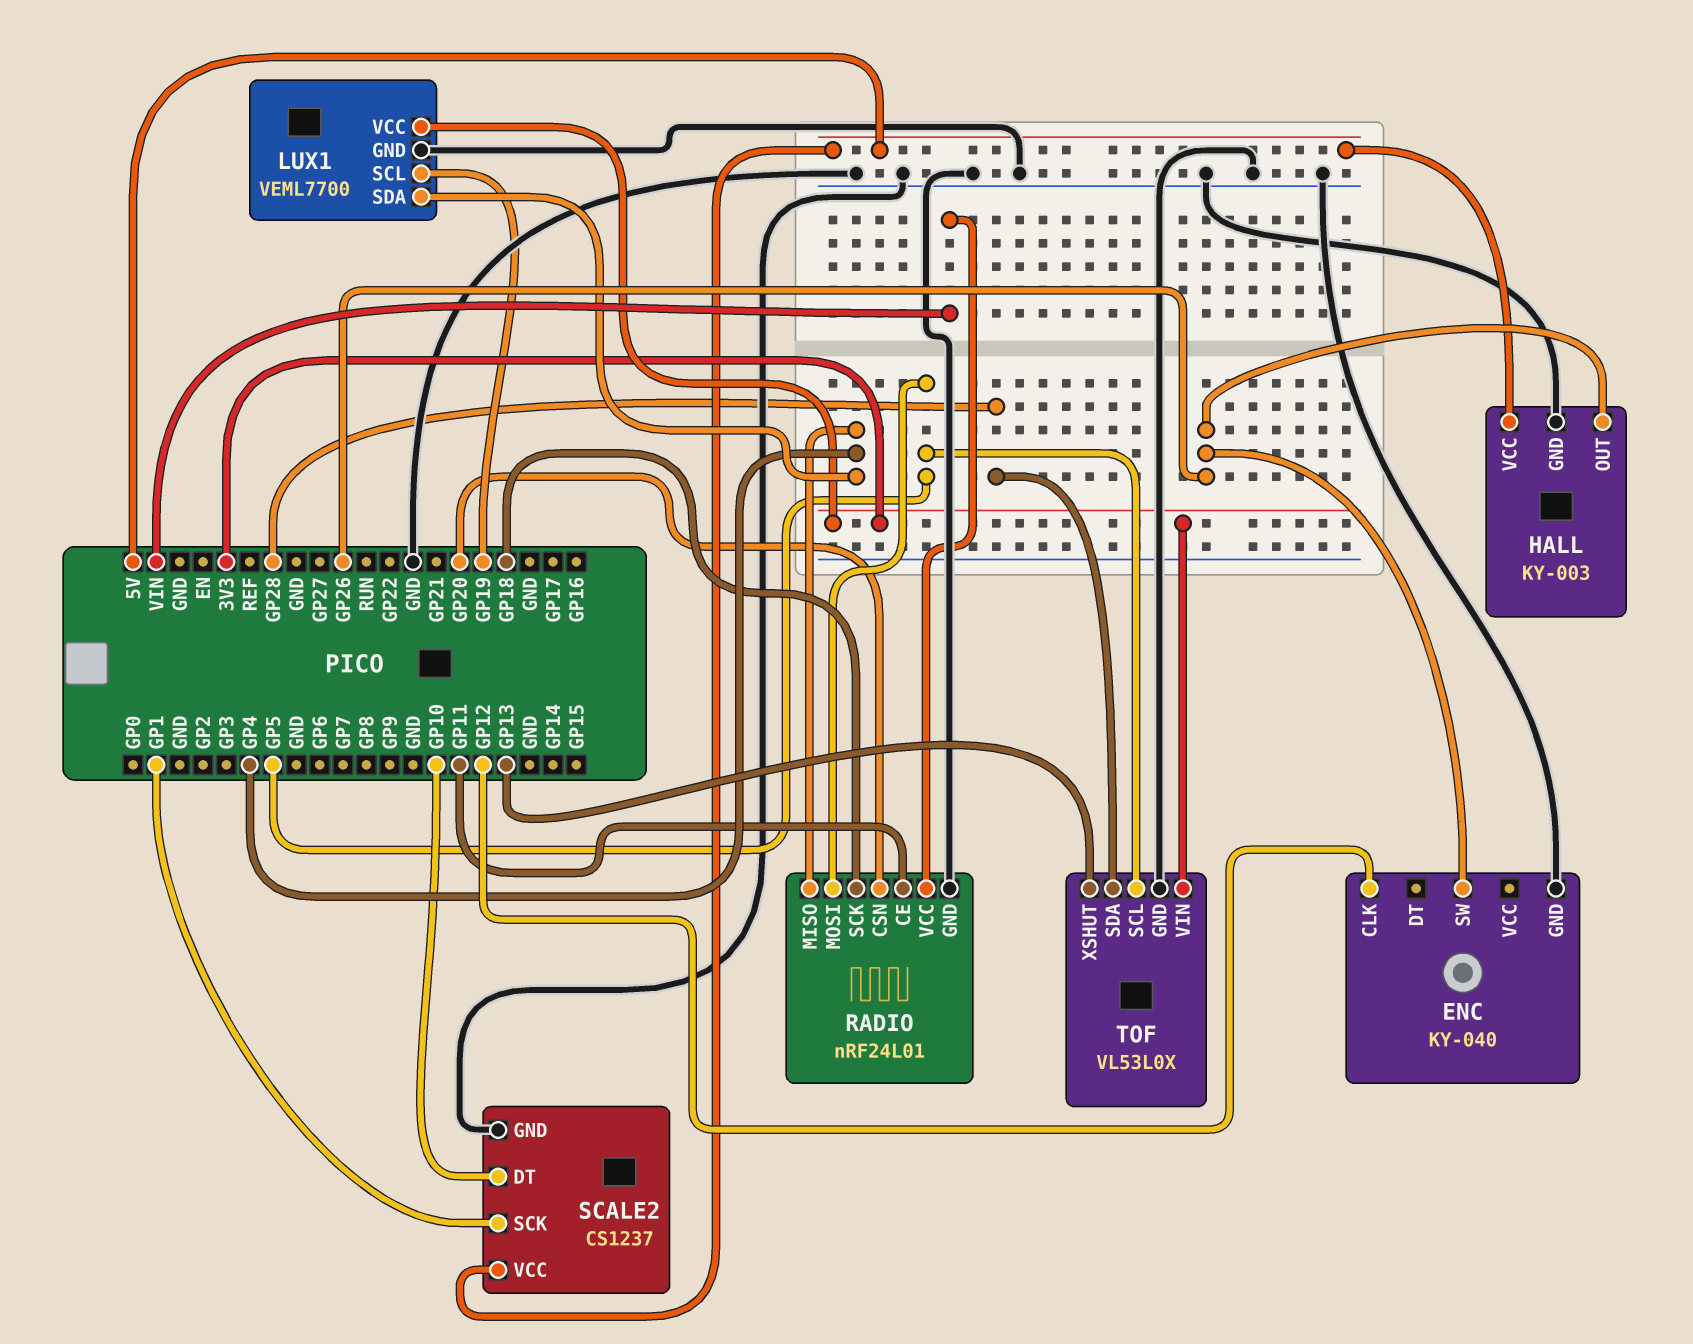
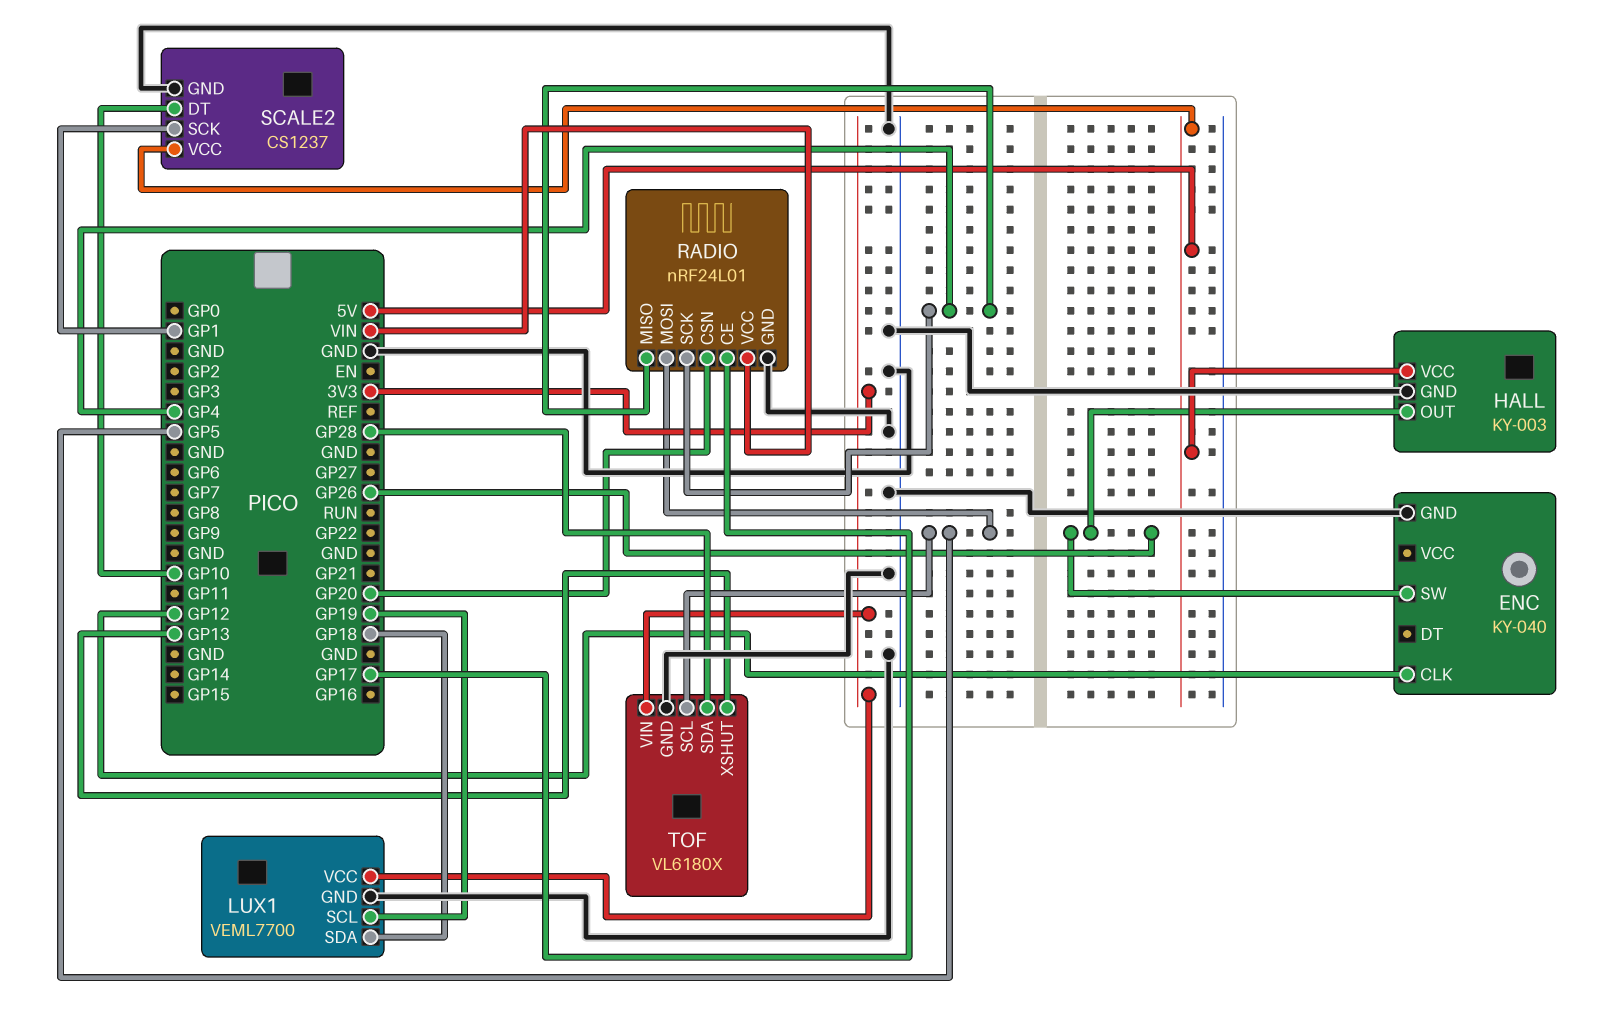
LUX1 pin SDA: GP4 -> GP18
RADIO pin CE: GP11 -> GP17
RADIO pin SCK: GP18 -> GP4
TOF: VL53L0X -> VL6180X

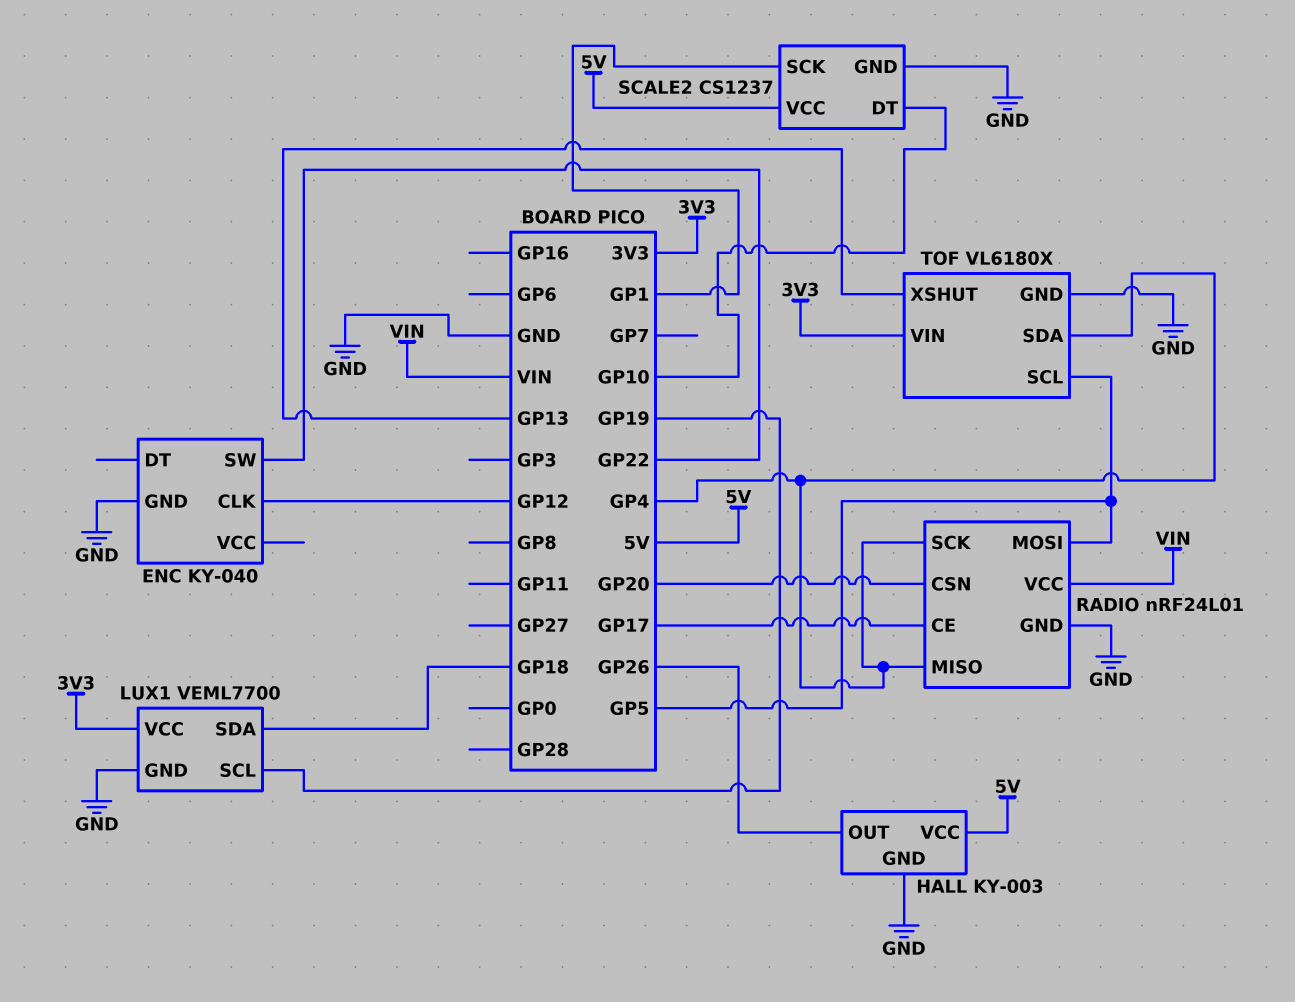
ENC pin SW: GP26 -> GP22
TOF pin SDA: GP28 -> GP4

